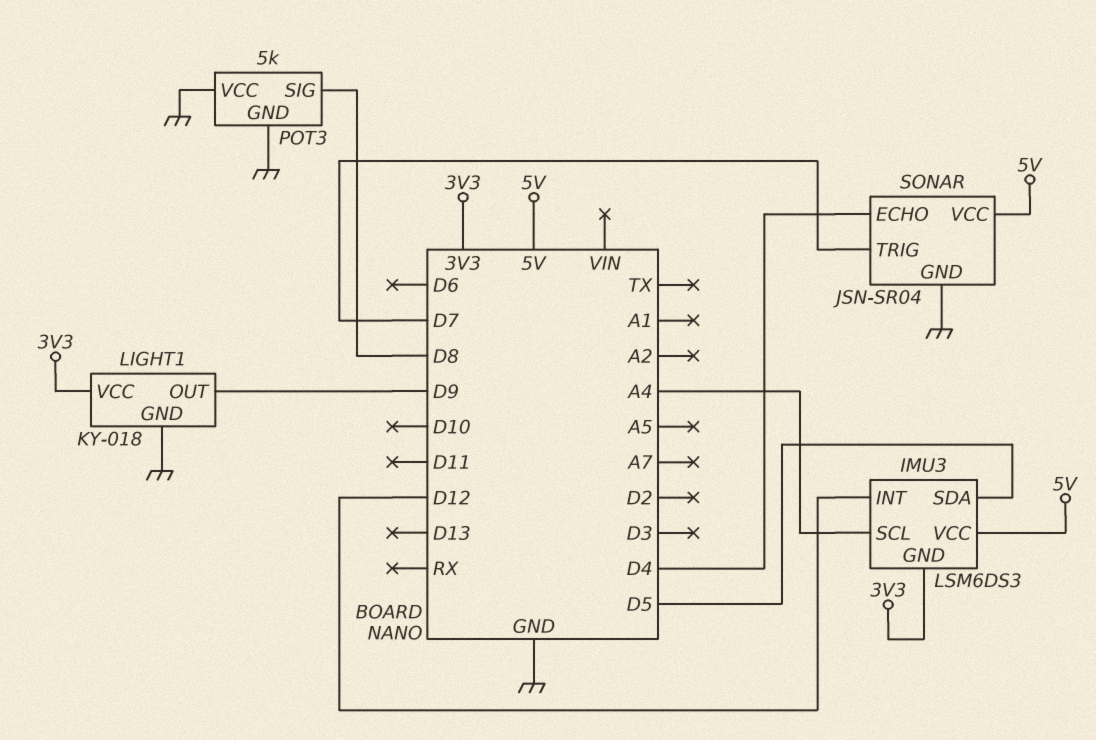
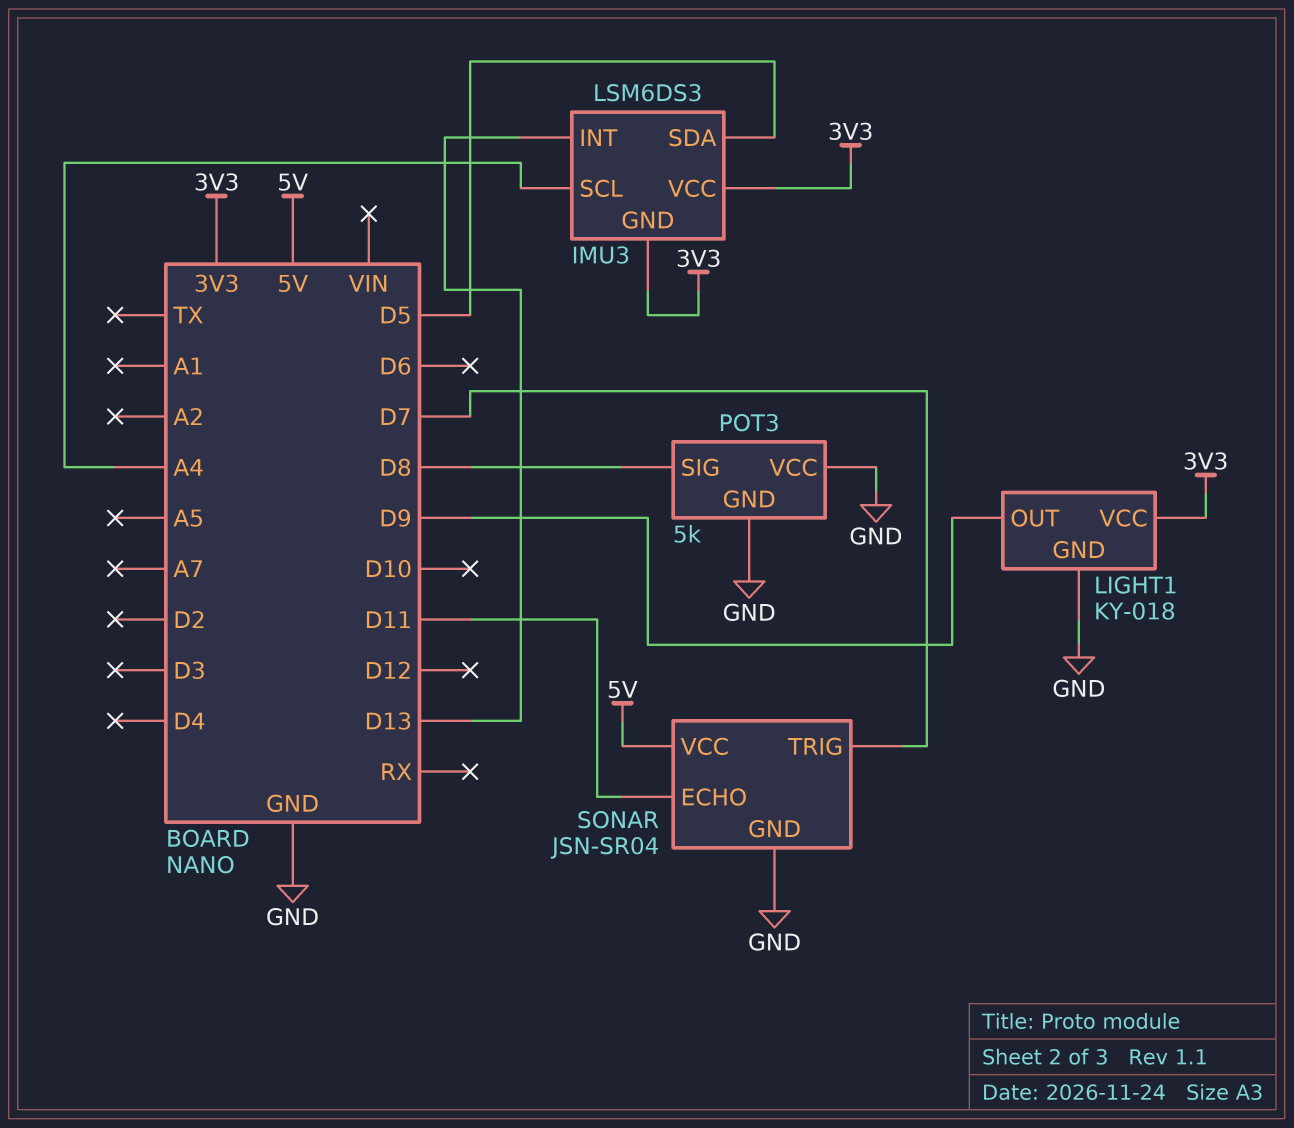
IMU3 pin INT: D12 -> D13
IMU3 pin VCC: 5V -> 3V3
SONAR pin ECHO: D4 -> D11

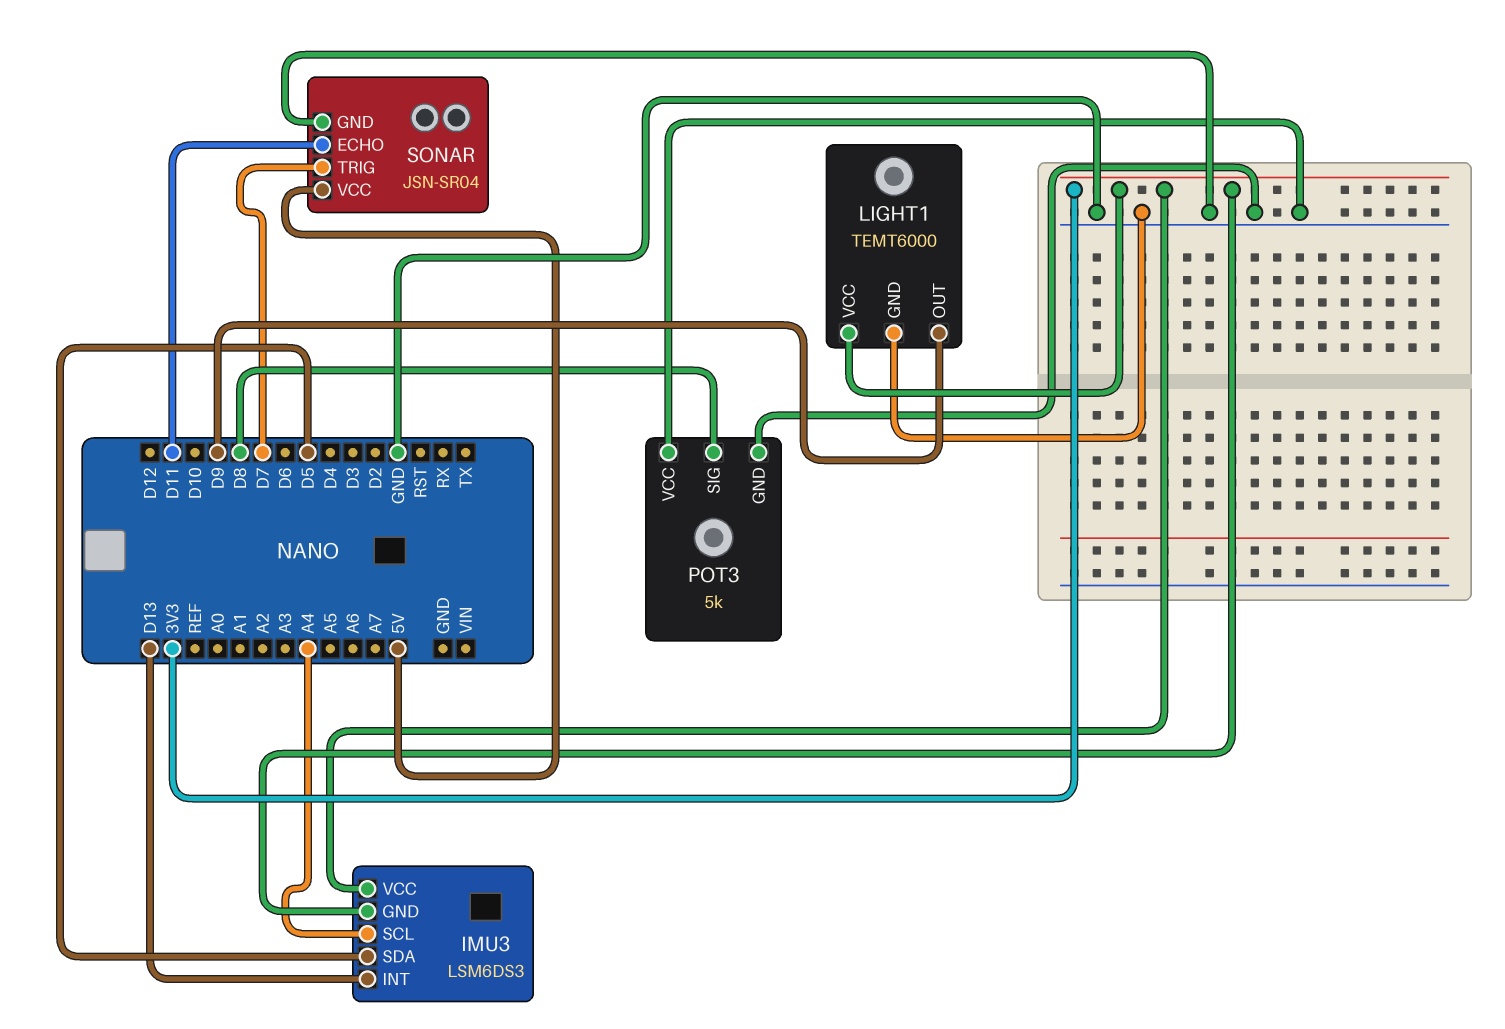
LIGHT1: KY-018 -> TEMT6000

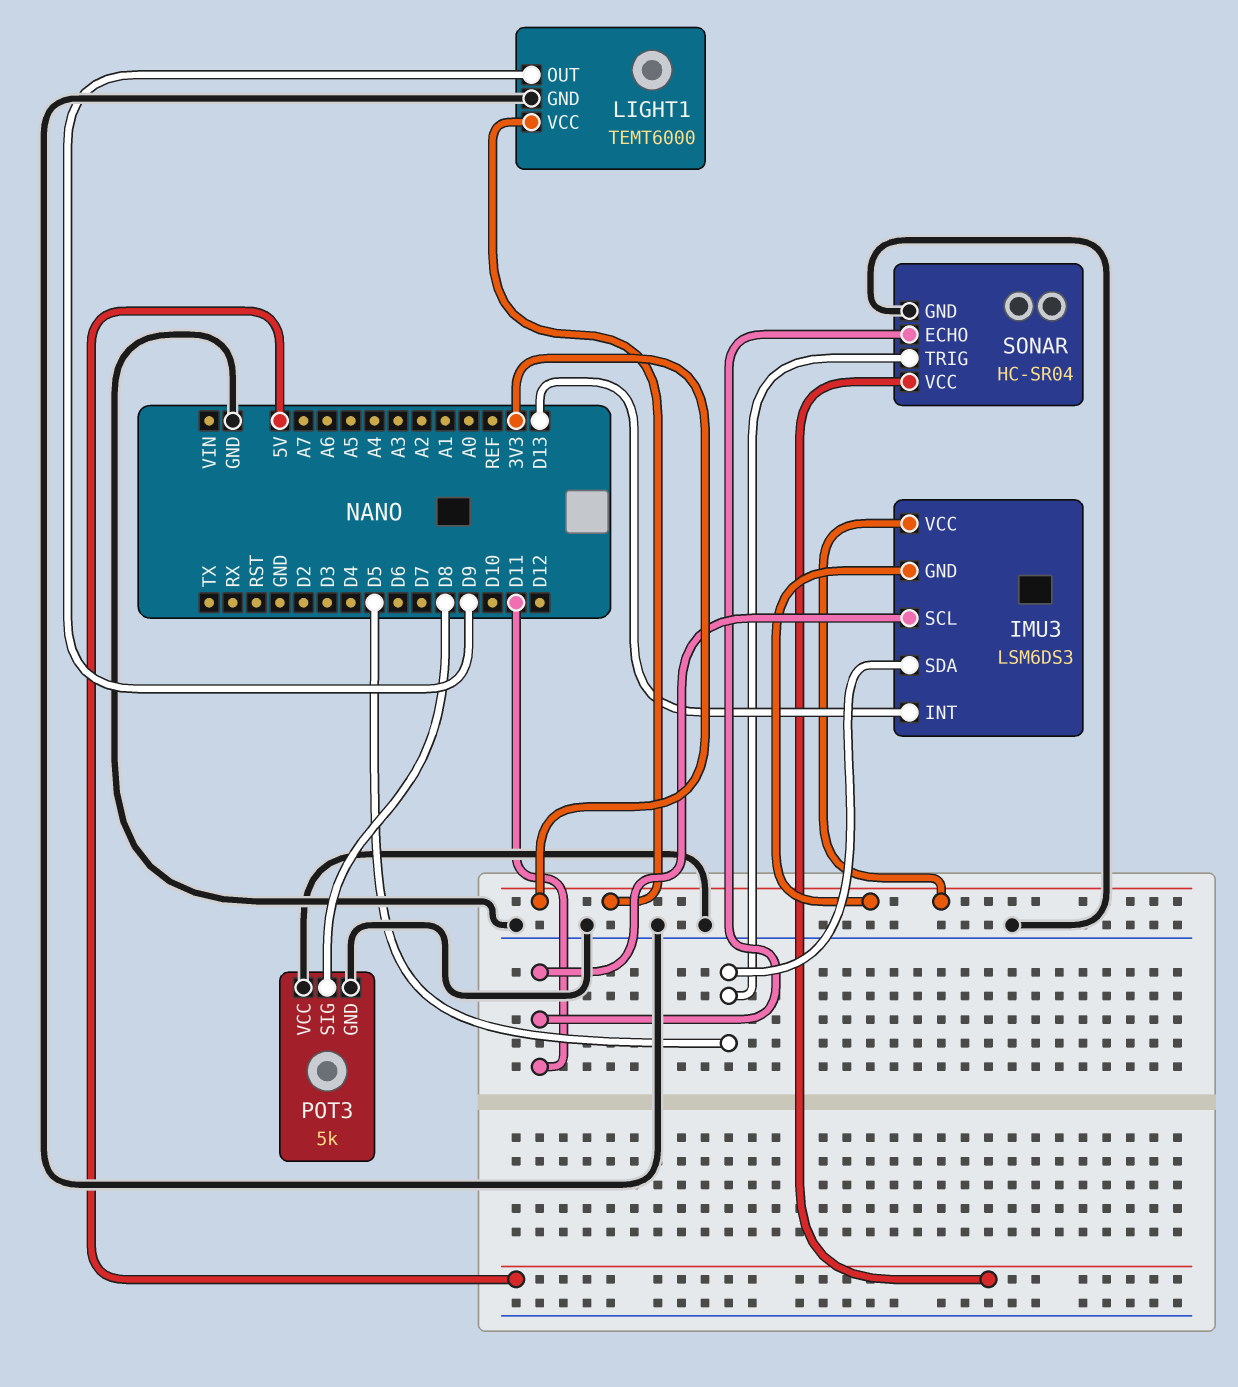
IMU3 pin SCL: A4 -> D11
SONAR: JSN-SR04 -> HC-SR04
SONAR pin TRIG: D7 -> D5

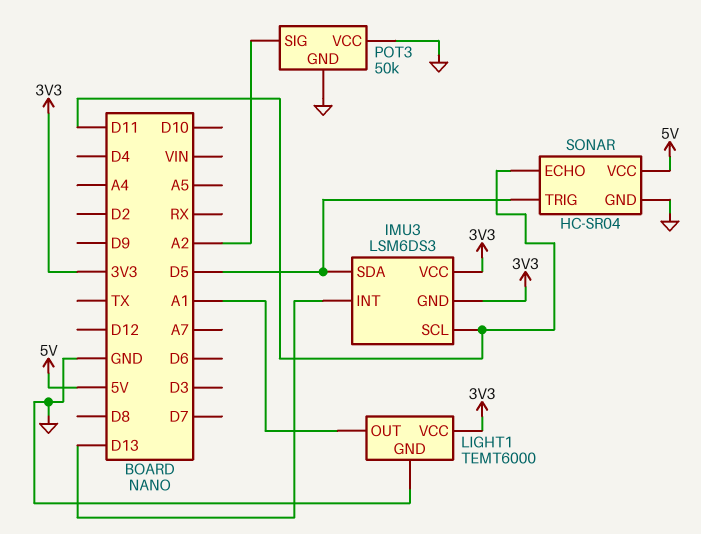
LIGHT1 pin OUT: D9 -> A1
POT3: 5k -> 50k
POT3 pin SIG: D8 -> A2

